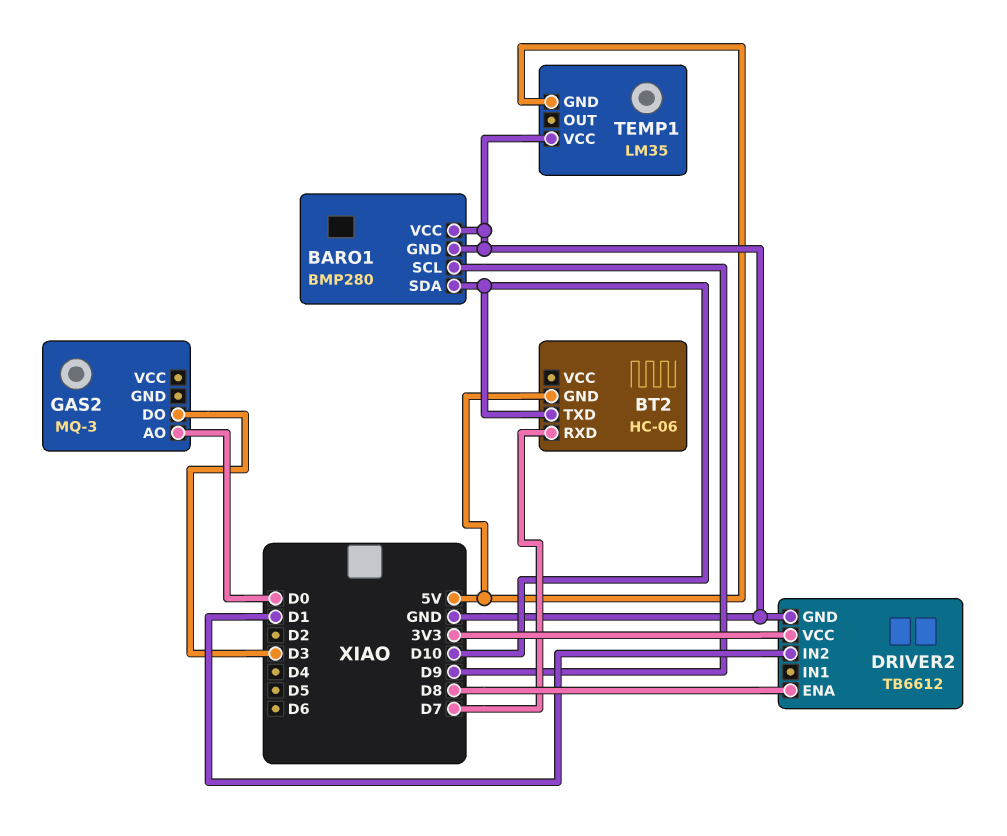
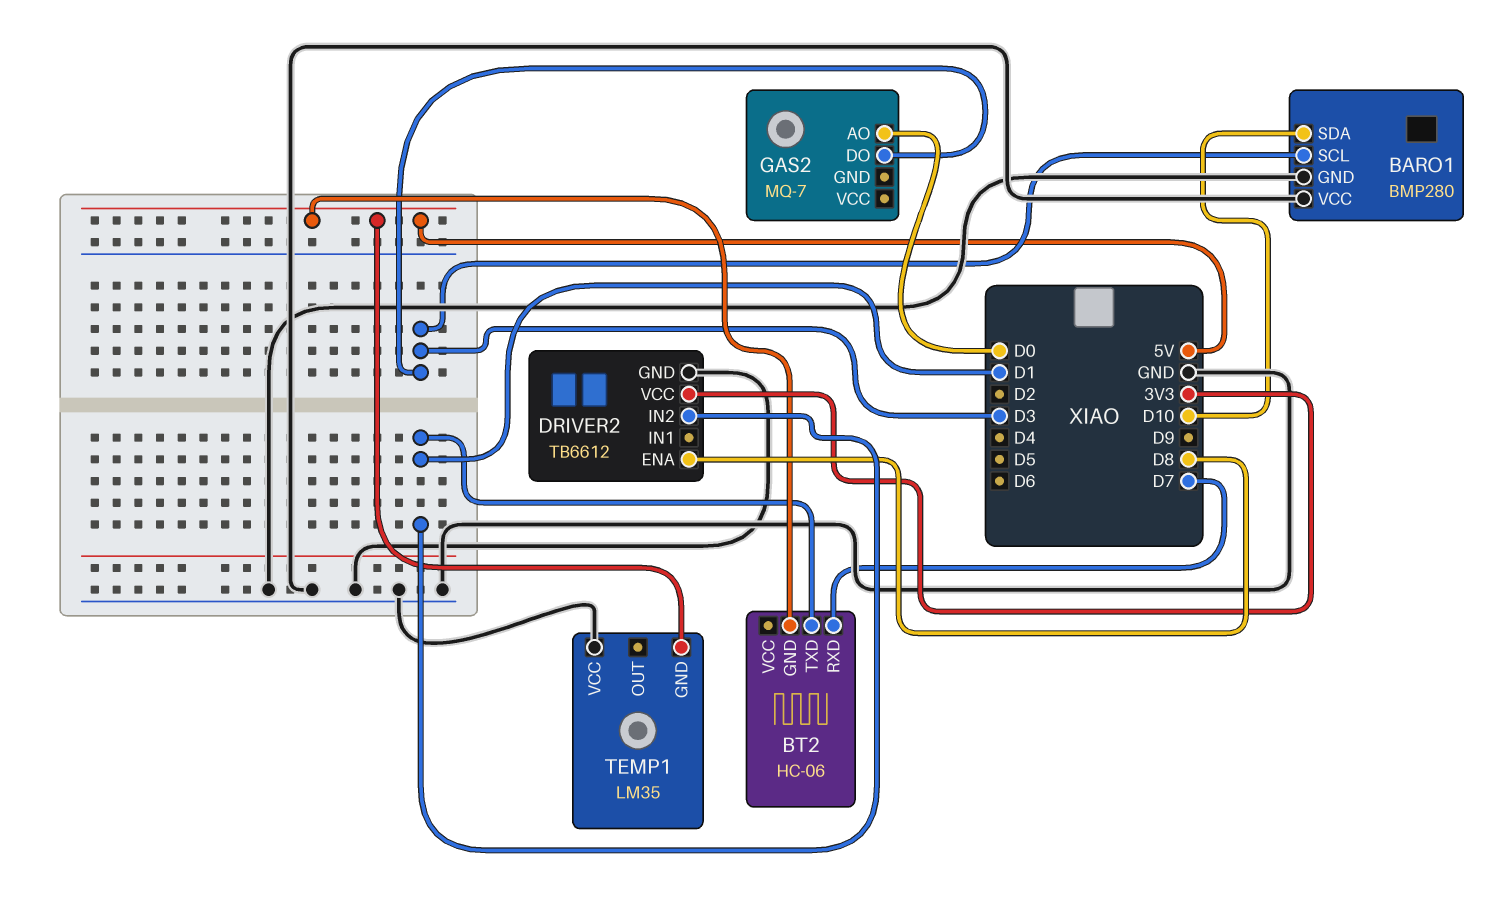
BARO1 pin SCL: D9 -> D3
BT2 pin TXD: D10 -> D1
GAS2: MQ-3 -> MQ-7

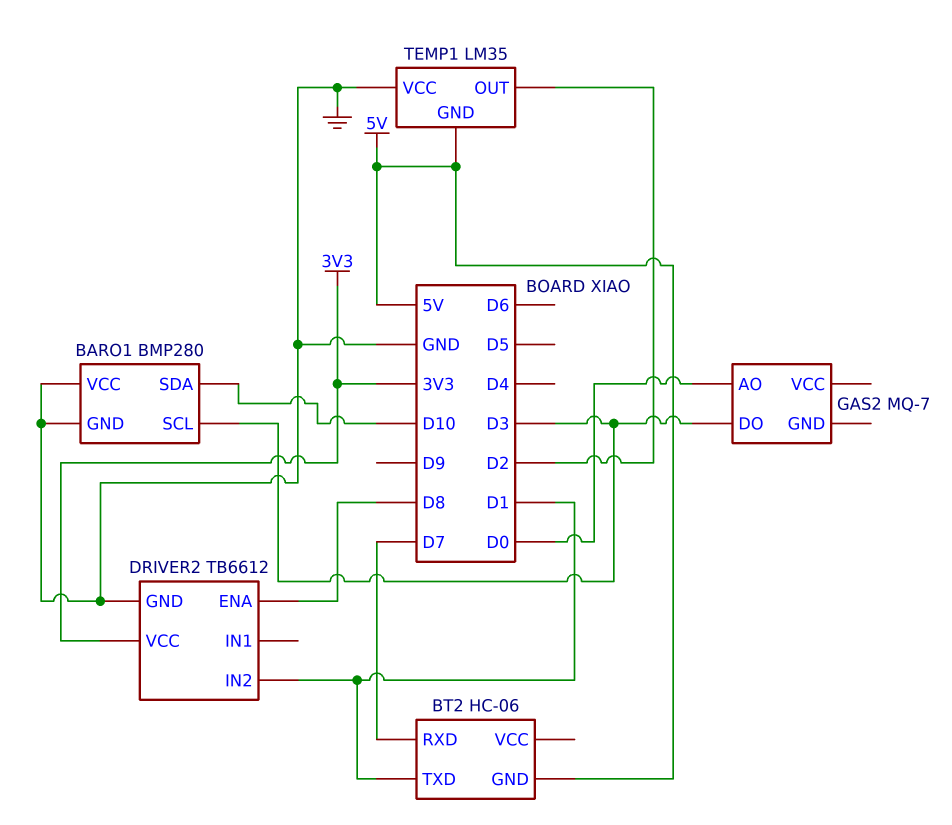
TEMP1 pin OUT: none -> D2

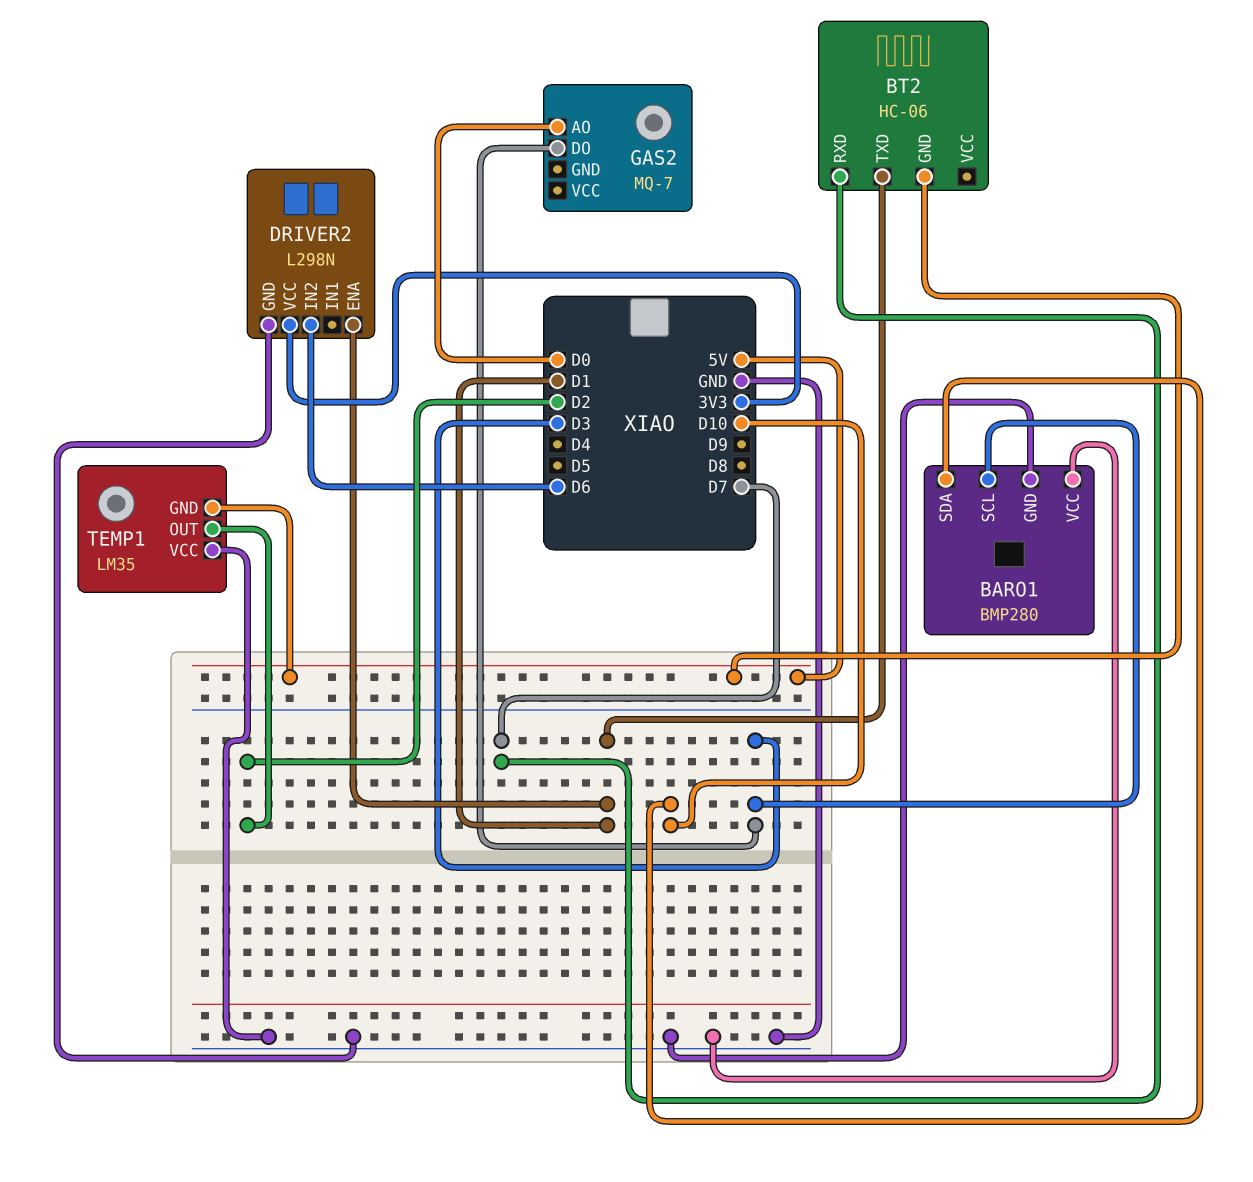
DRIVER2: TB6612 -> L298N
DRIVER2 pin ENA: D8 -> D1
DRIVER2 pin IN2: D1 -> D6

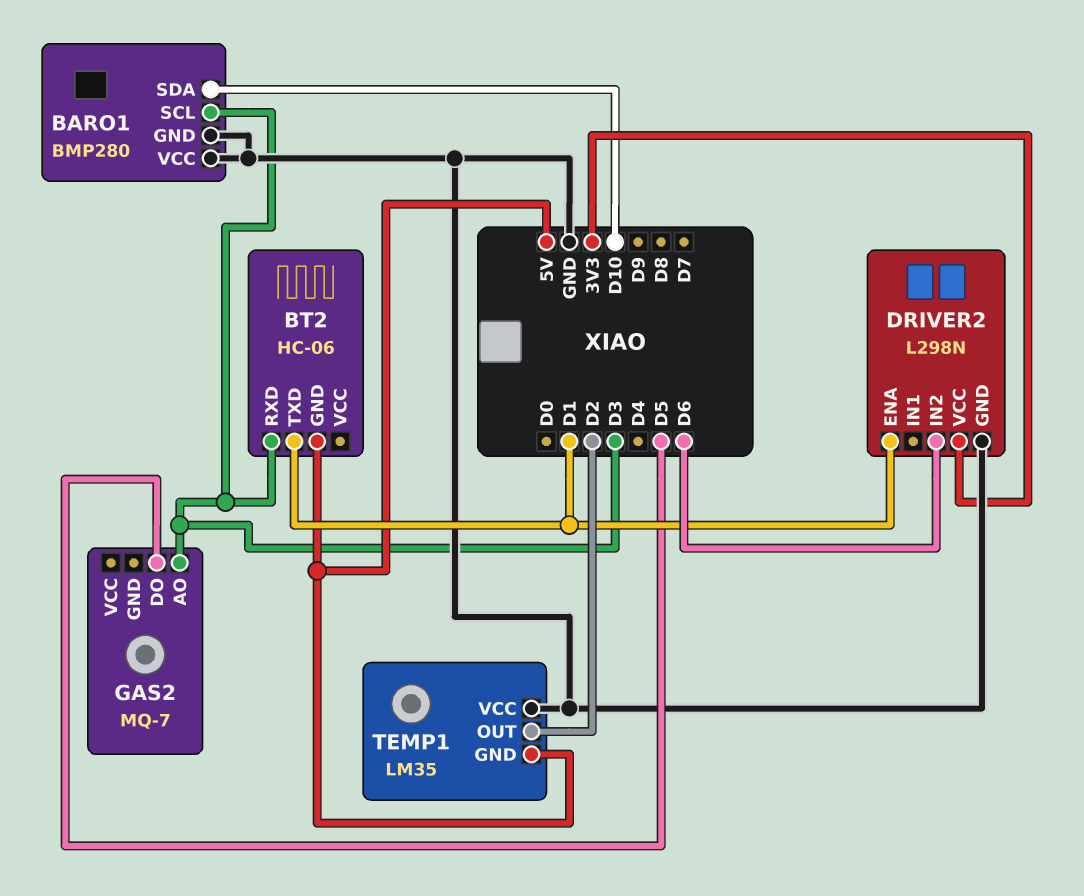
BT2 pin RXD: D7 -> D3
GAS2 pin AO: D0 -> D3
GAS2 pin DO: D3 -> D5

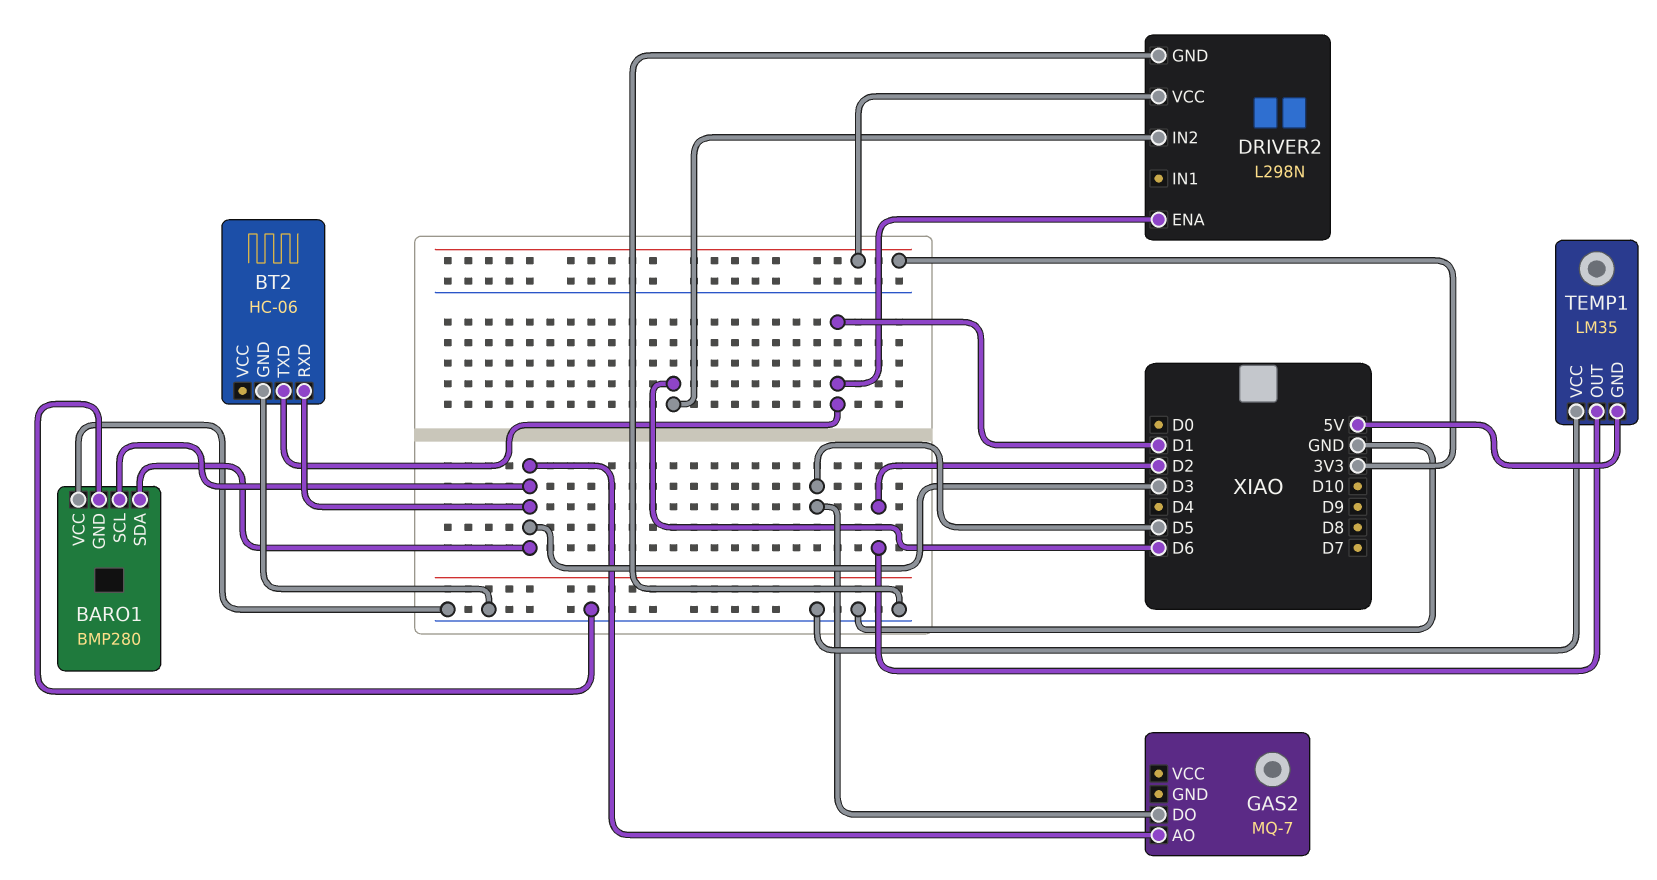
BARO1 pin SDA: D10 -> D3
BT2 pin GND: 5V -> GND

